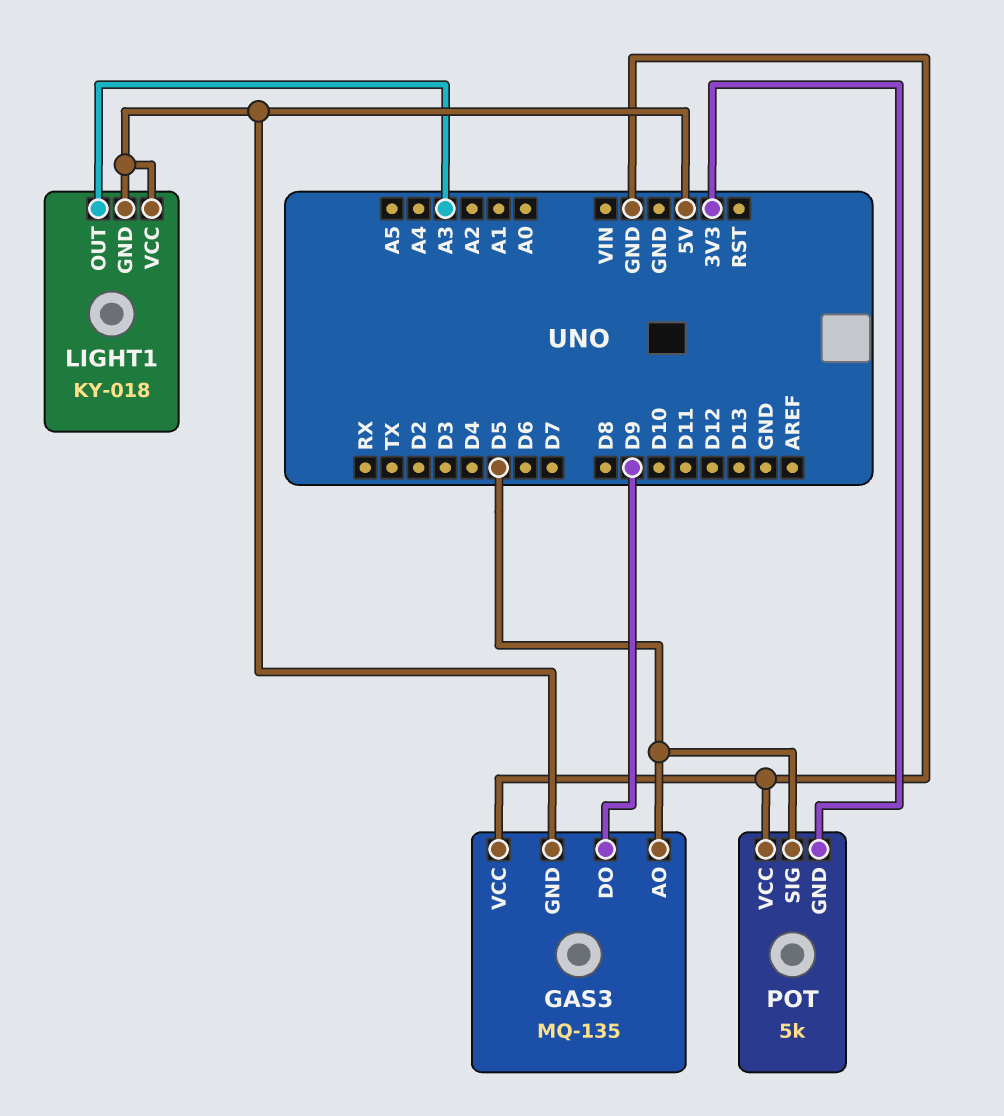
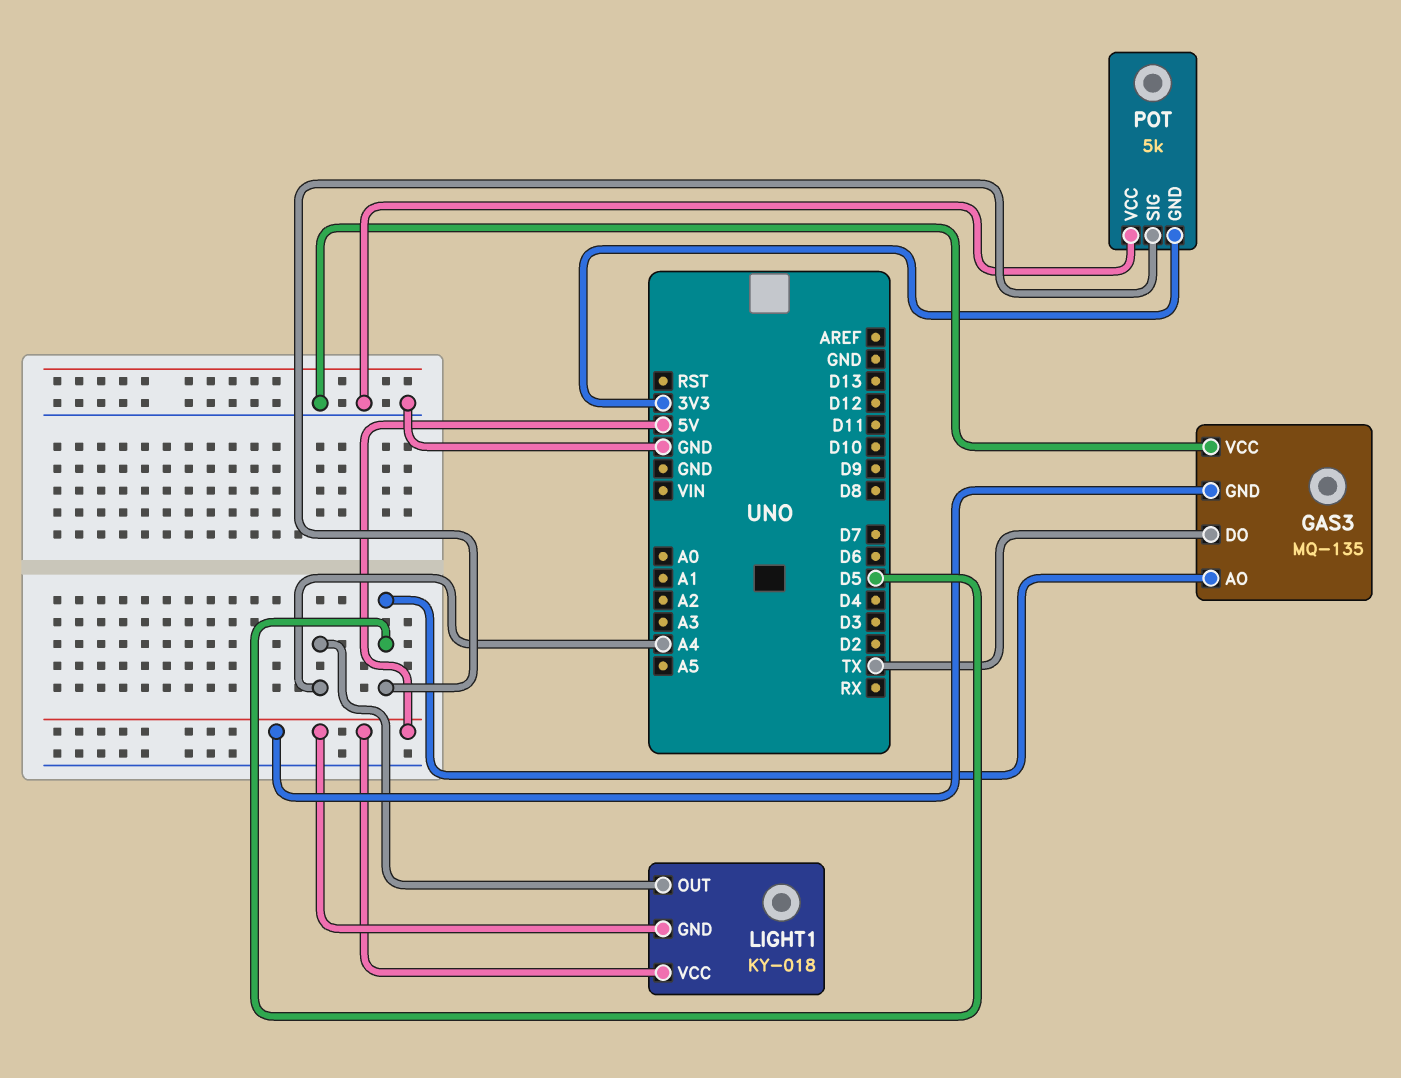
GAS3 pin DO: D9 -> TX
LIGHT1 pin OUT: A3 -> A4

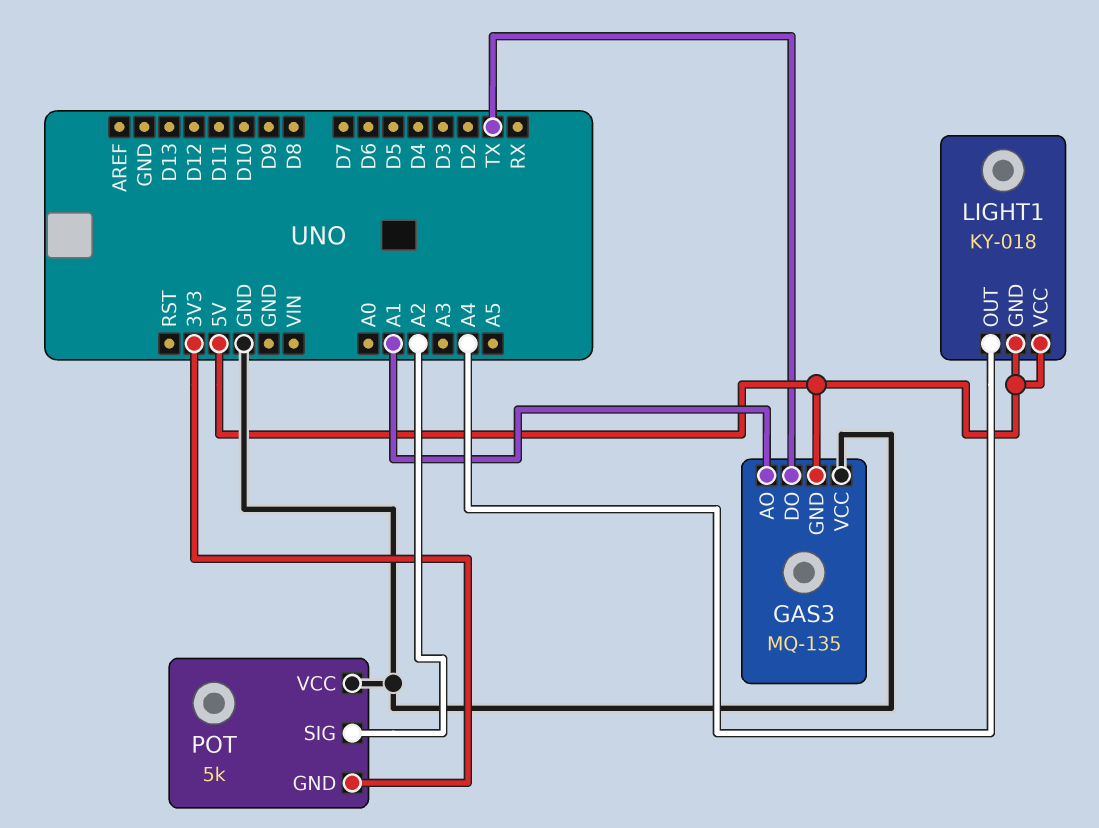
GAS3 pin AO: D5 -> A1
POT pin SIG: D5 -> A2

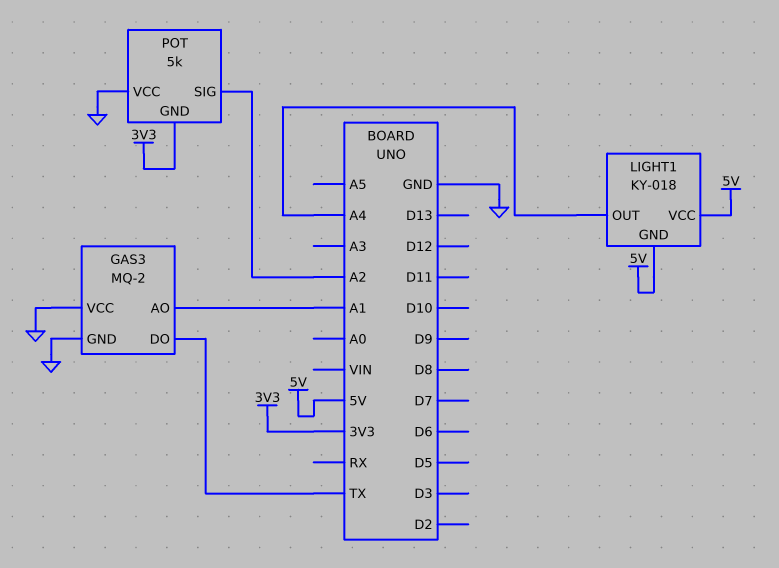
GAS3: MQ-135 -> MQ-2
GAS3 pin GND: 5V -> GND

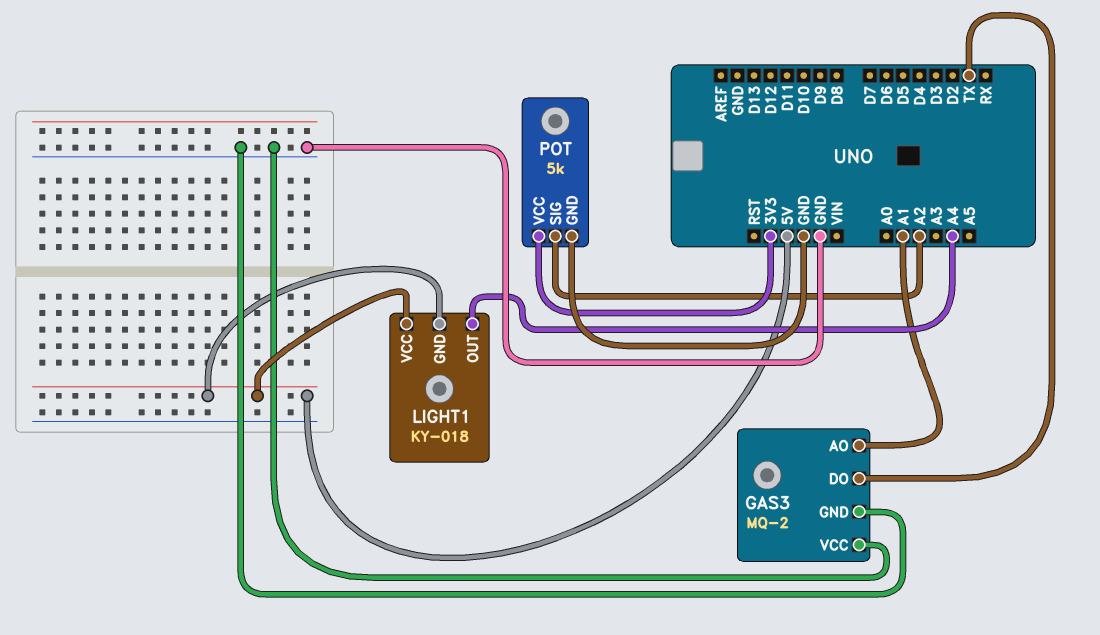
POT pin GND: 3V3 -> GND
POT pin VCC: GND -> 3V3

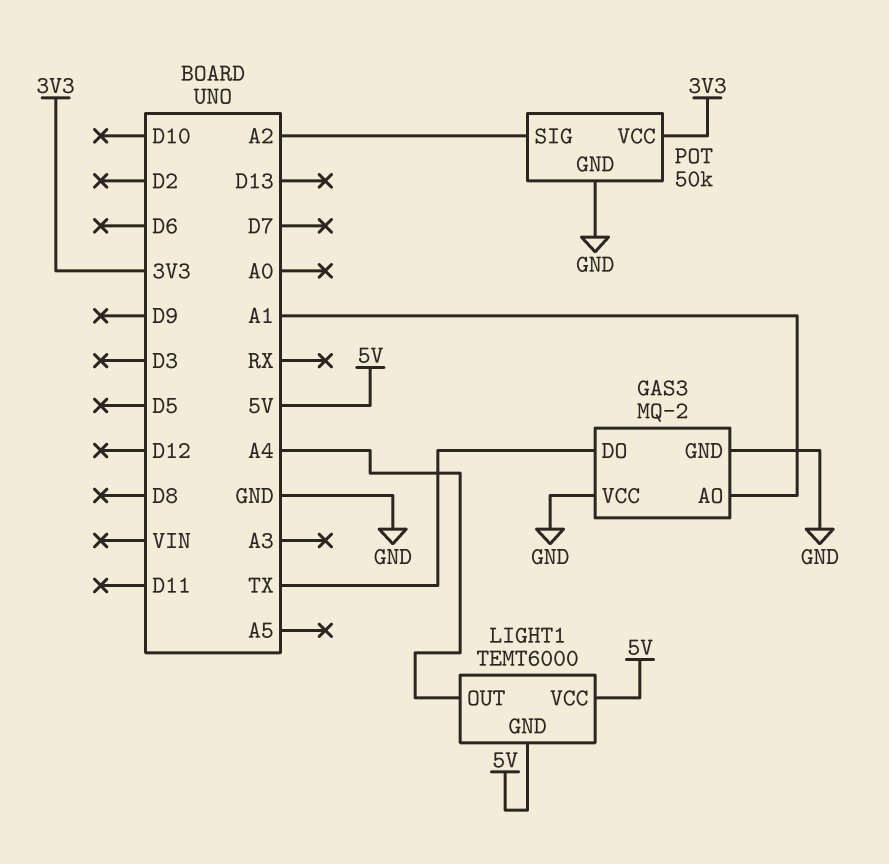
LIGHT1: KY-018 -> TEMT6000
POT: 5k -> 50k

